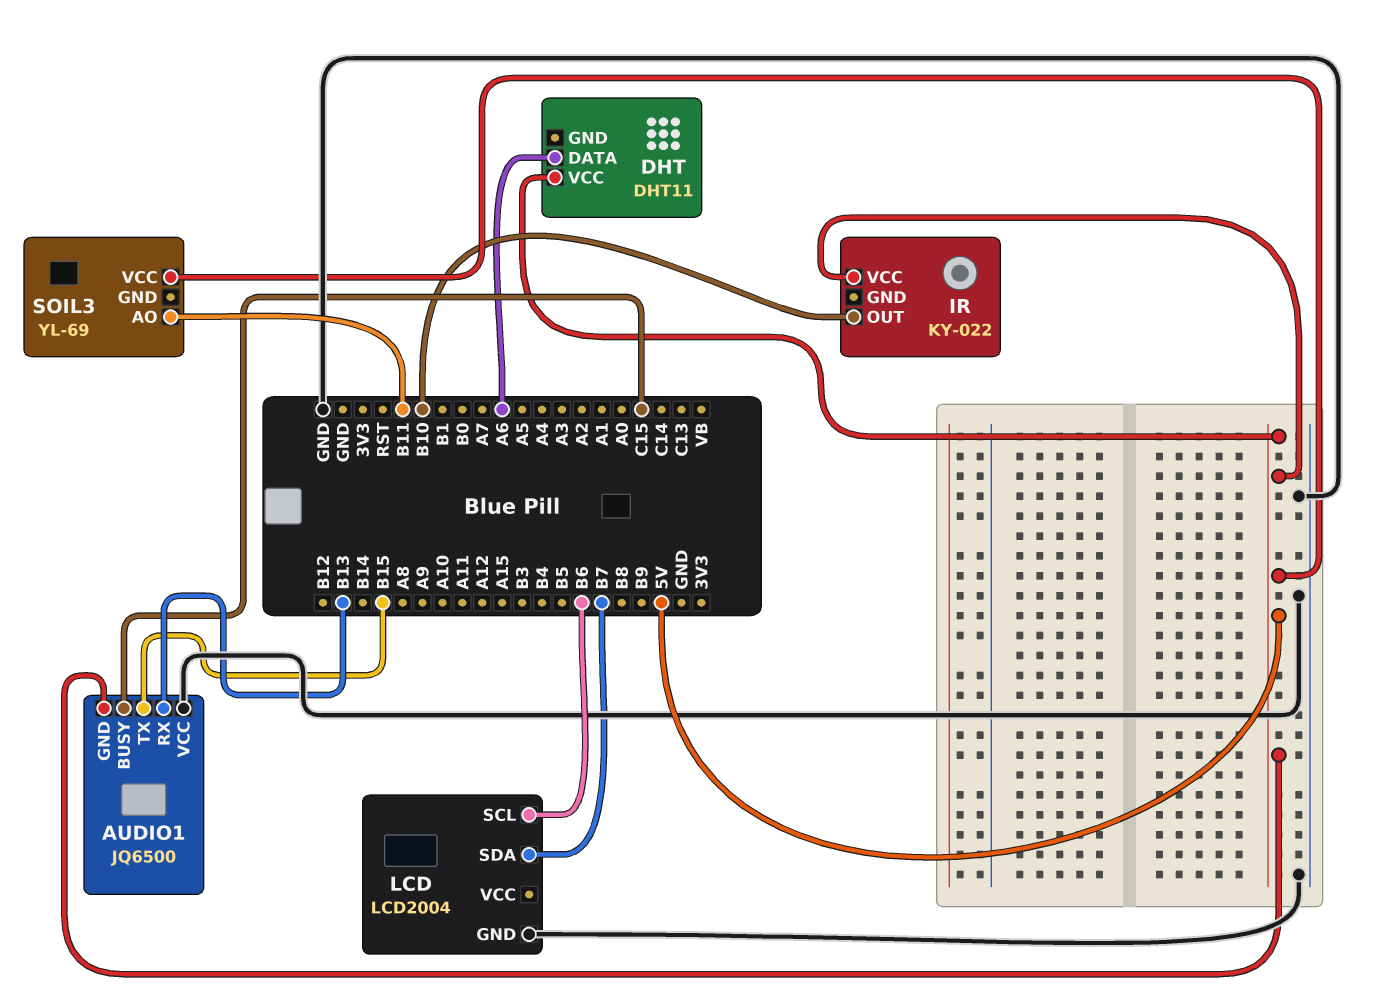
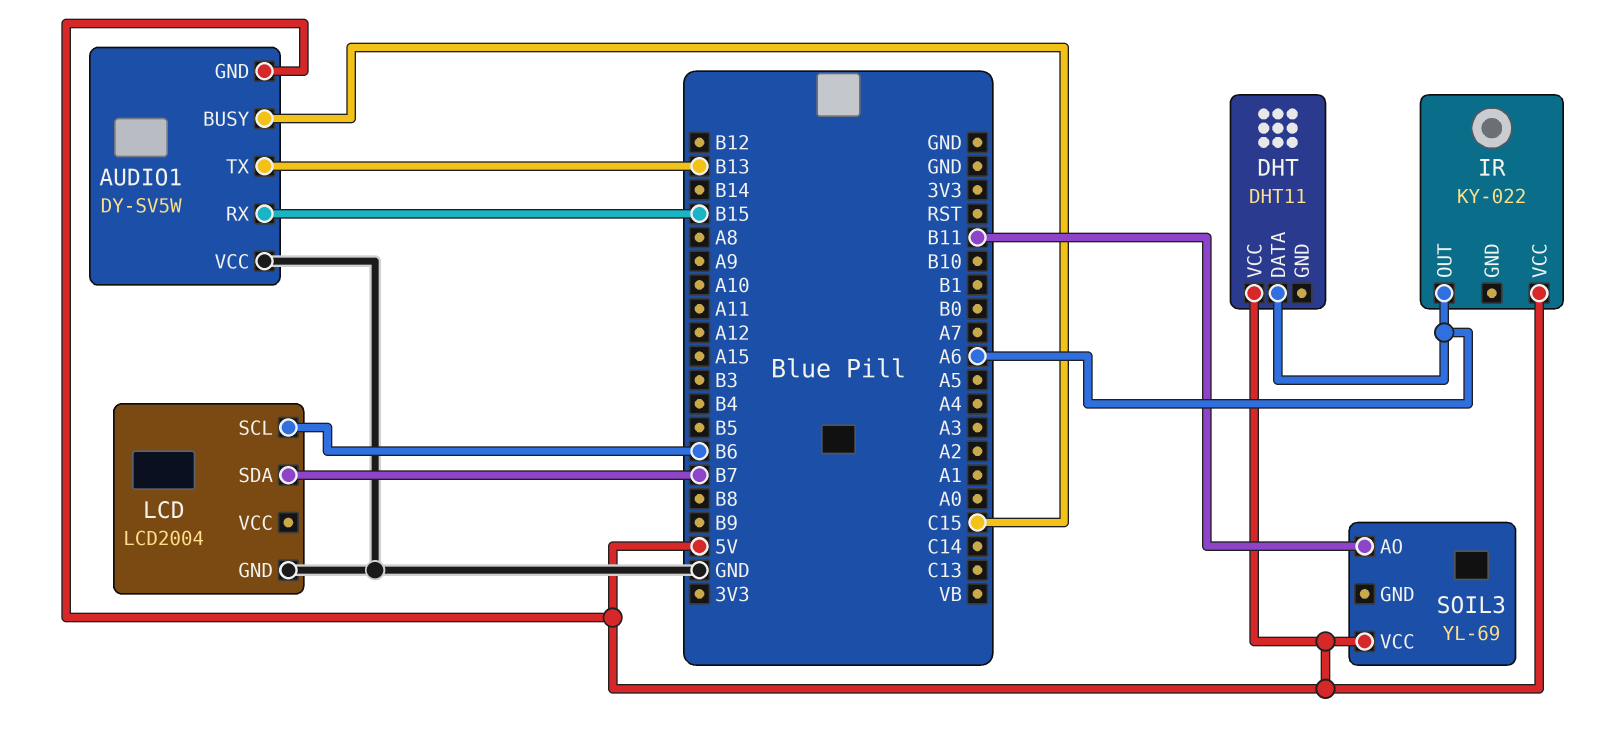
AUDIO1: JQ6500 -> DY-SV5W
AUDIO1 pin RX: B13 -> B15
AUDIO1 pin TX: B15 -> B13
IR pin OUT: B10 -> A6

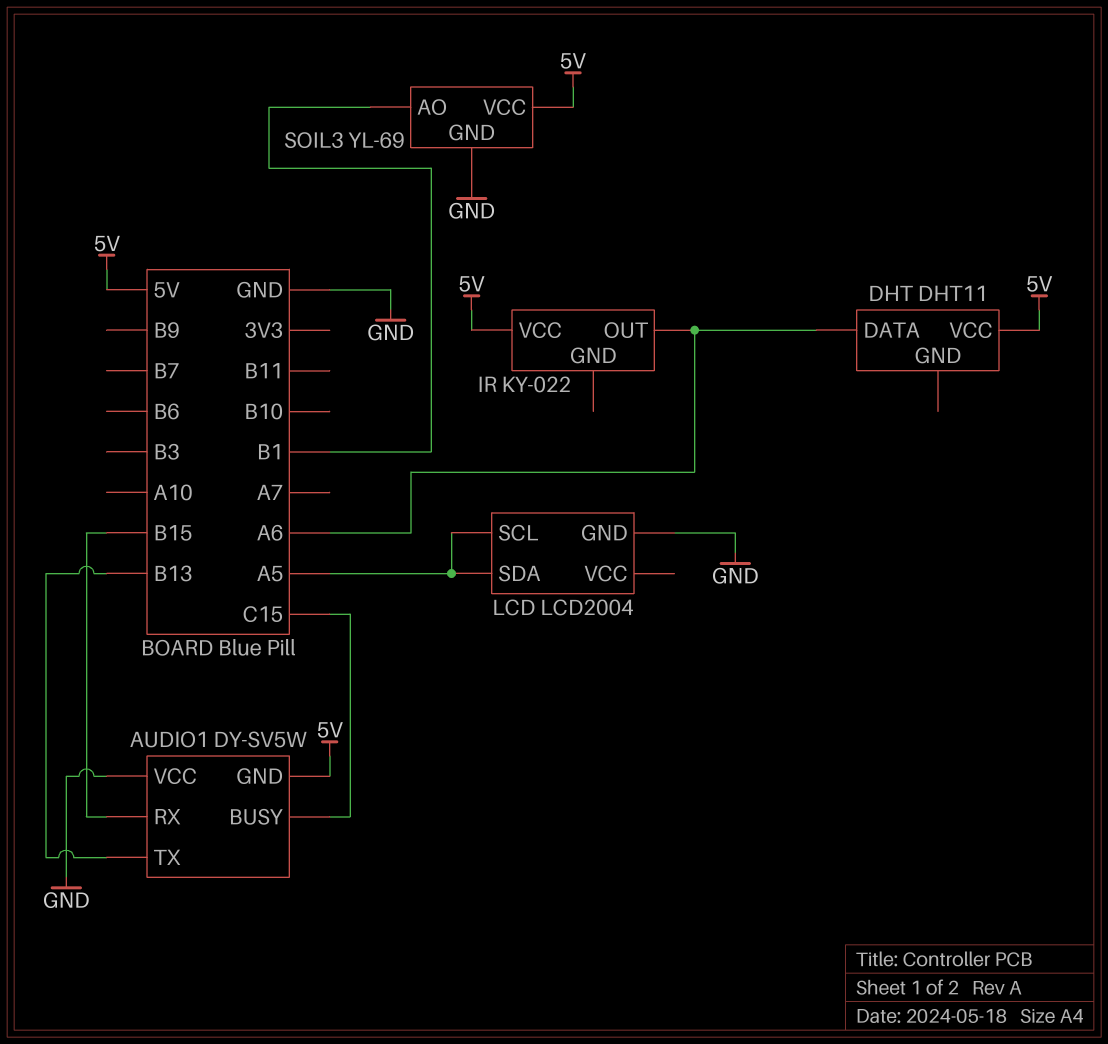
LCD pin SCL: B6 -> A5
LCD pin SDA: B7 -> A5
SOIL3 pin AO: B11 -> B1
SOIL3 pin GND: none -> GND

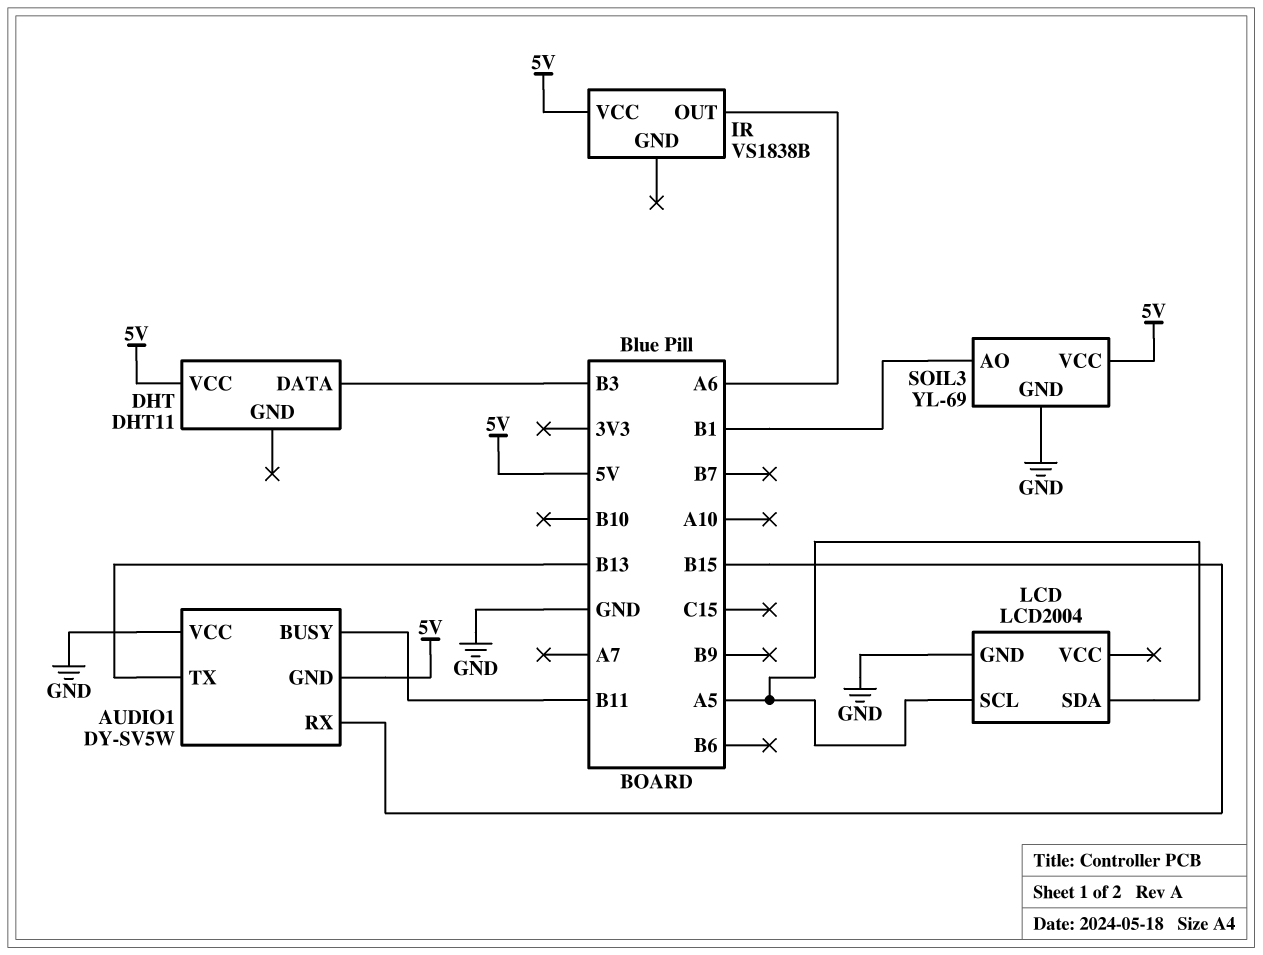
AUDIO1 pin BUSY: C15 -> B11
DHT pin DATA: A6 -> B3
IR: KY-022 -> VS1838B

